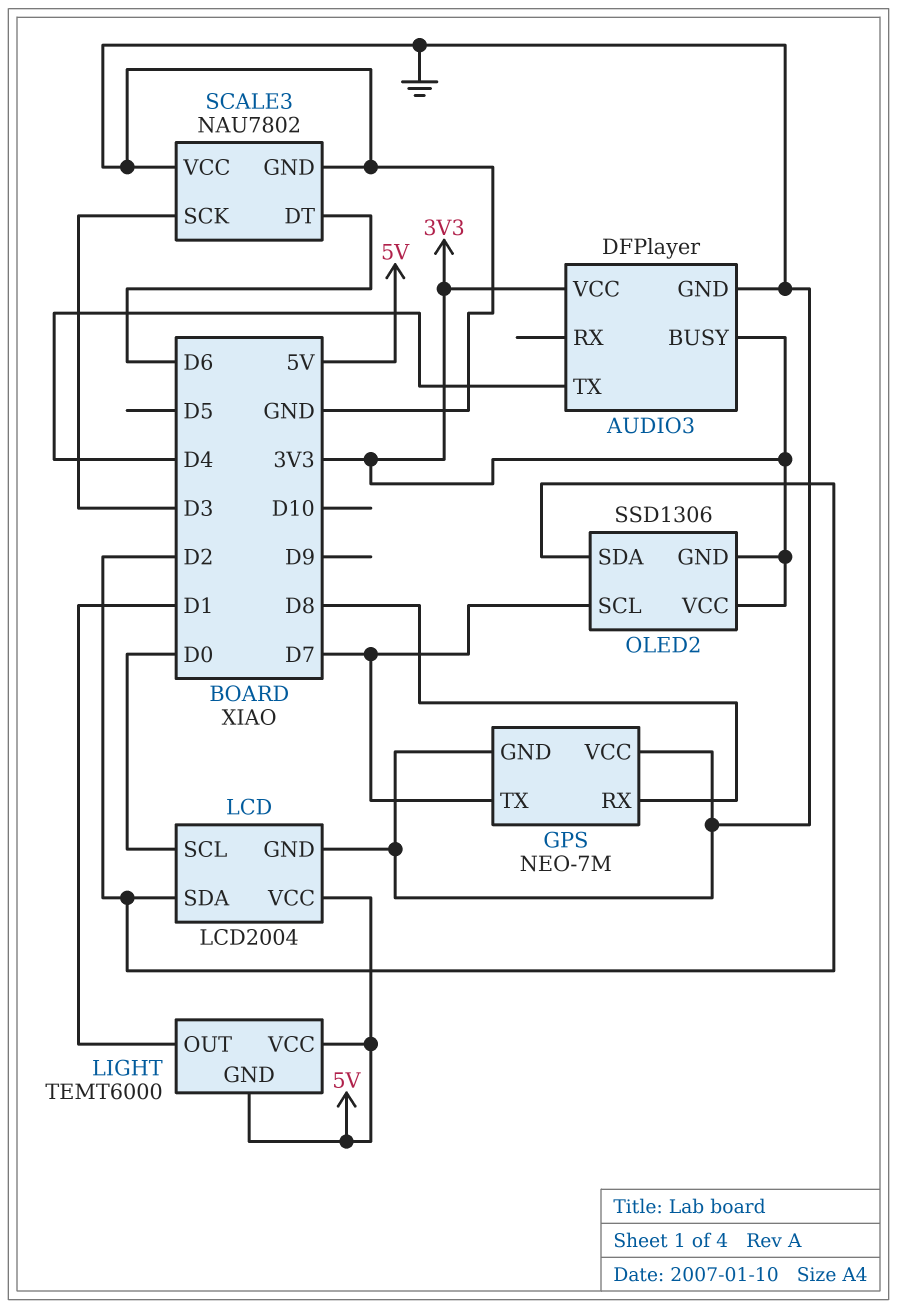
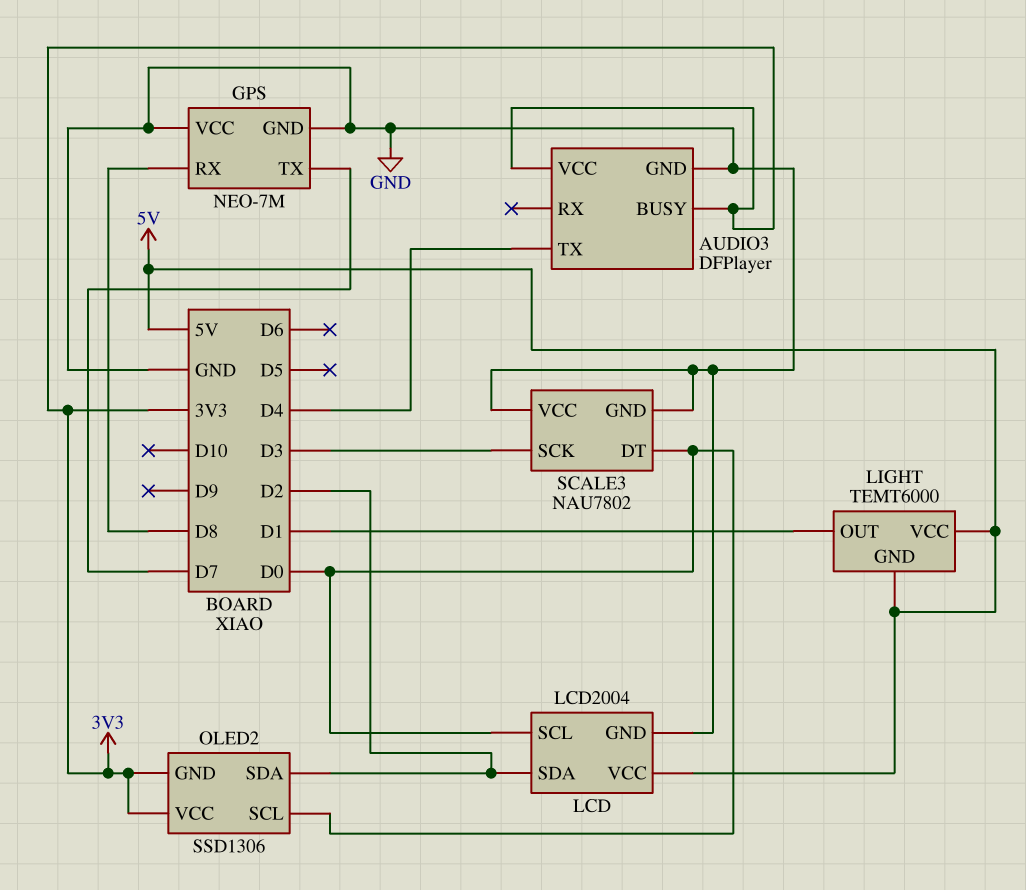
OLED2 pin SCL: D7 -> D0
SCALE3 pin DT: D6 -> D0

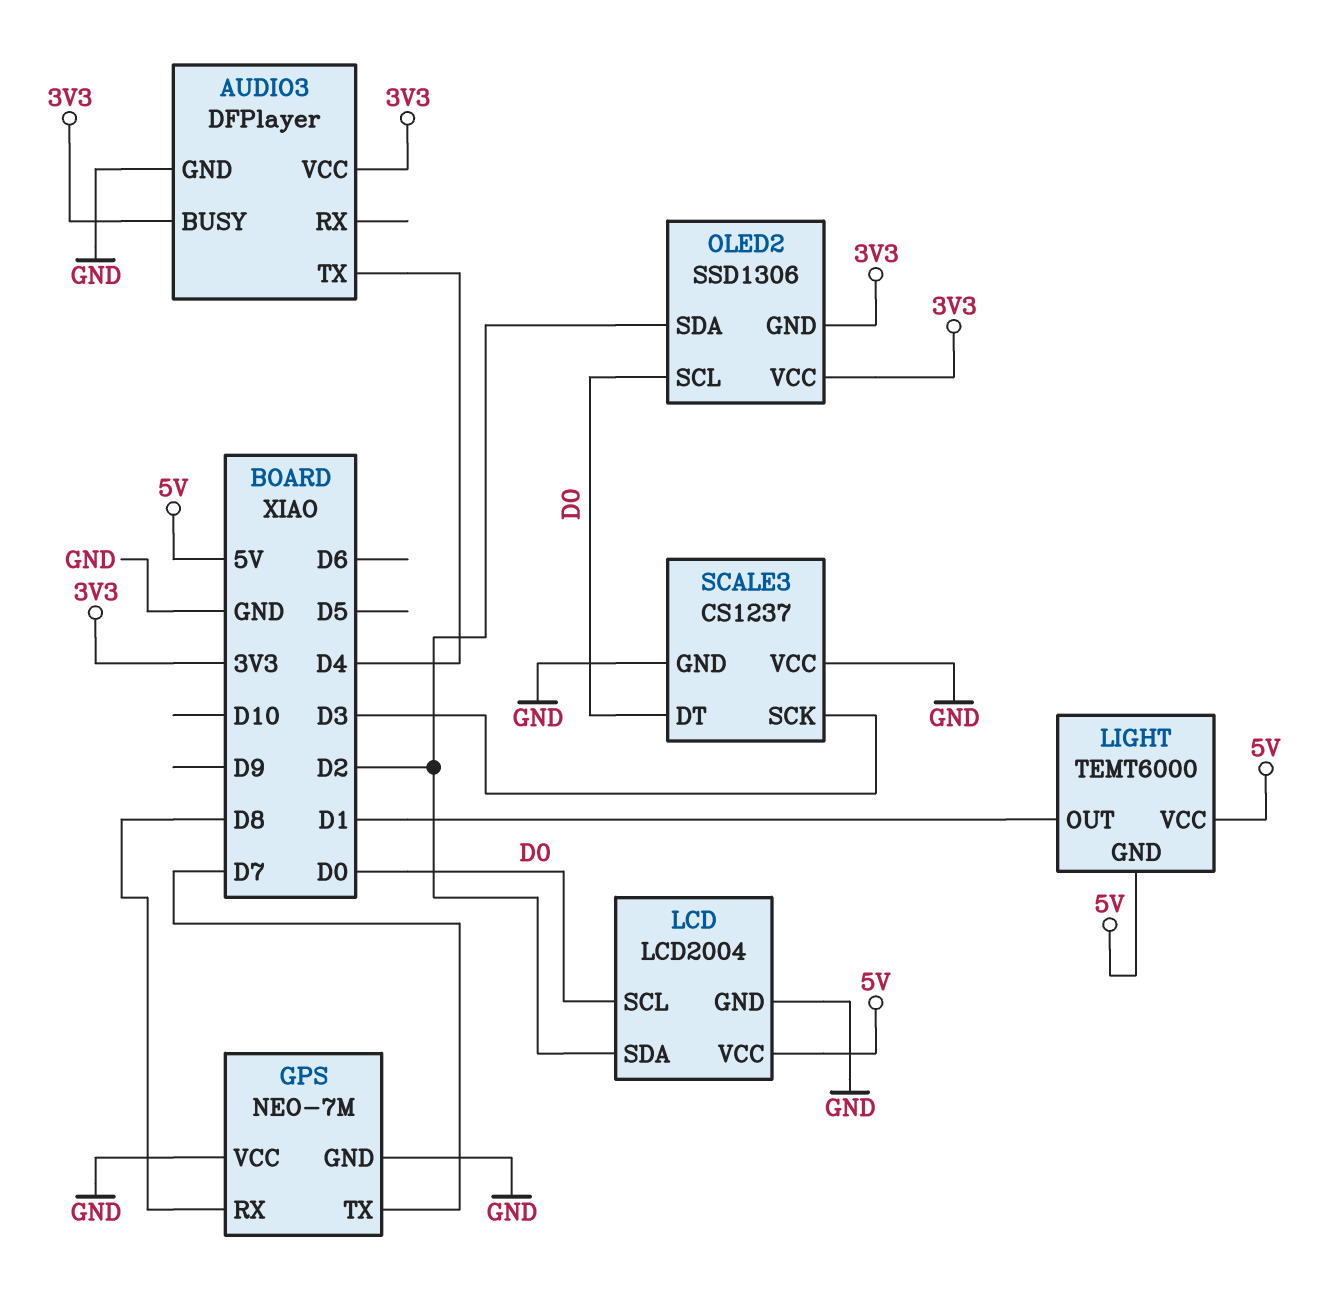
SCALE3: NAU7802 -> CS1237

